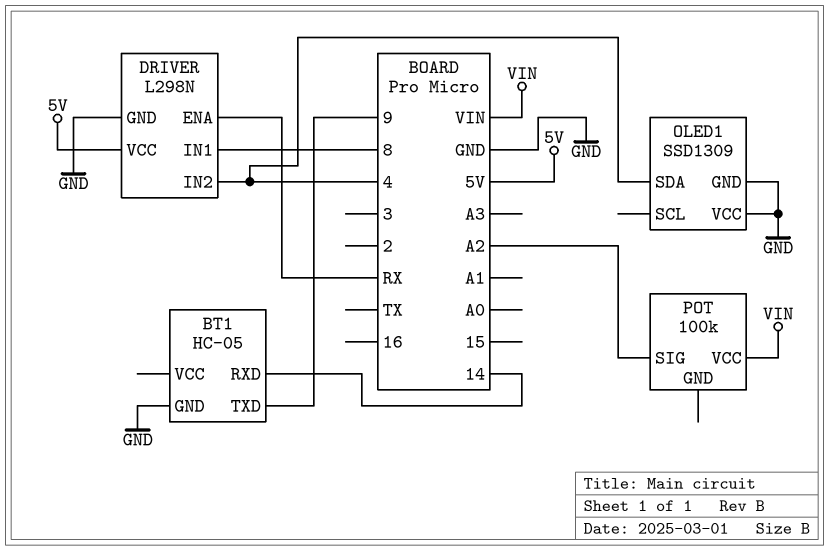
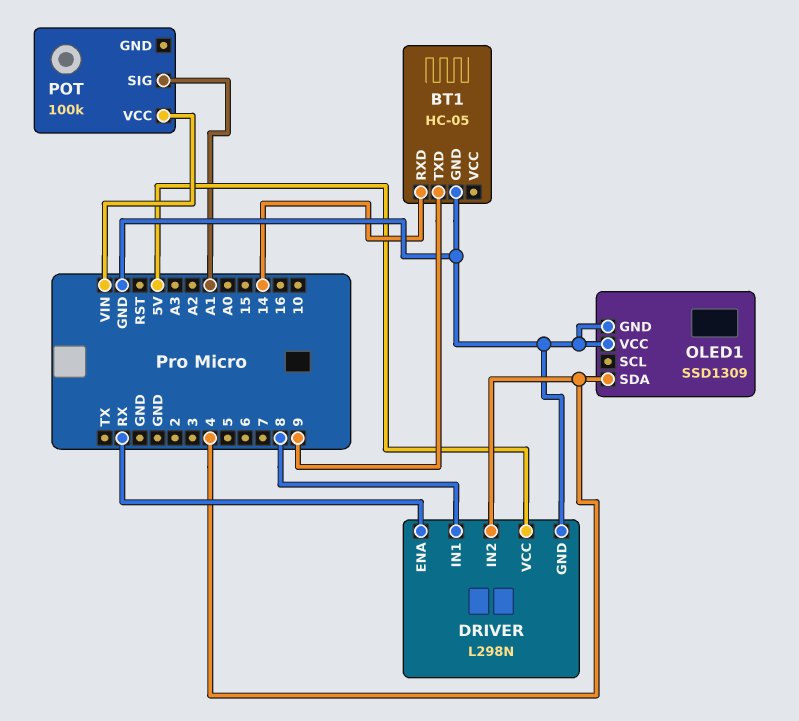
POT pin SIG: A2 -> A1

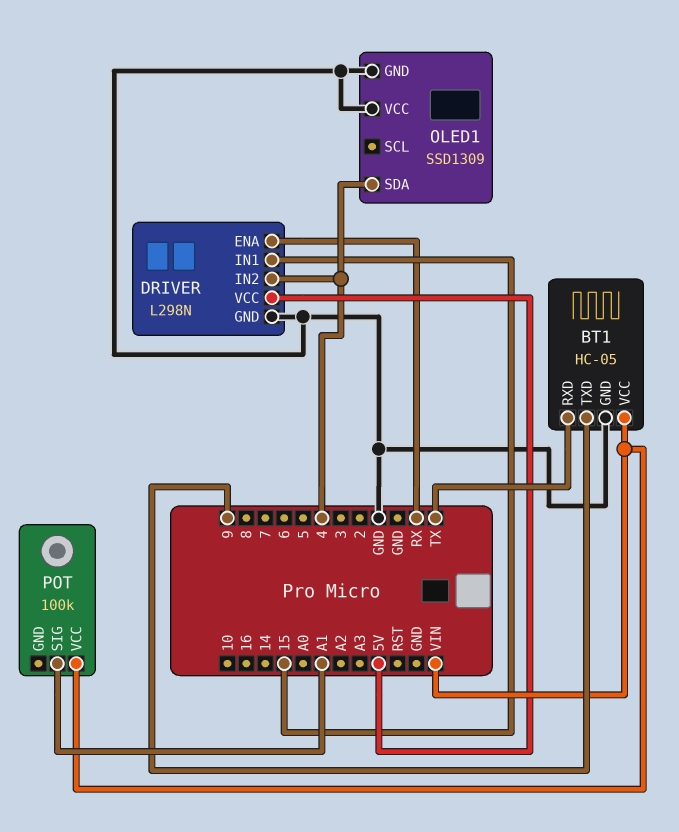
BT1 pin RXD: 14 -> TX
BT1 pin VCC: none -> VIN
DRIVER pin IN1: 8 -> 15

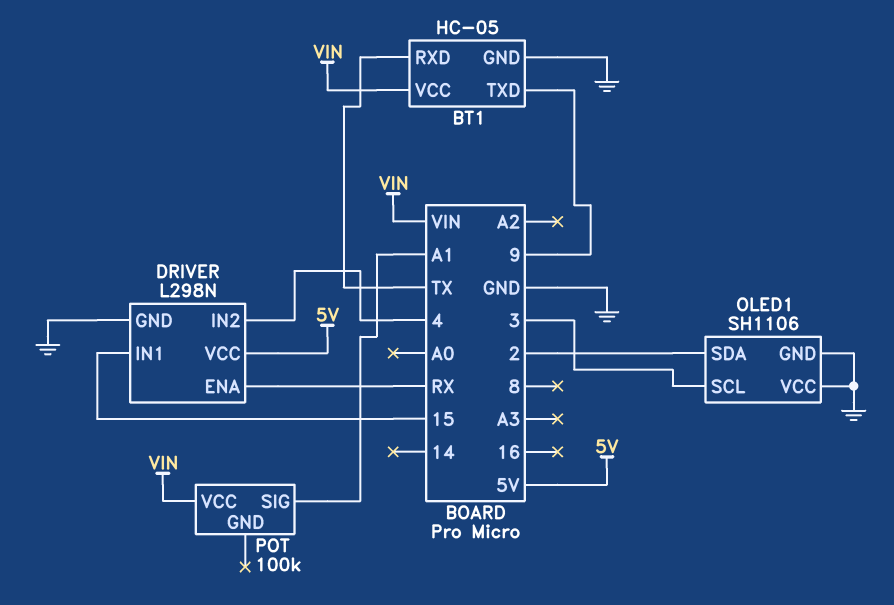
OLED1: SSD1309 -> SH1106
OLED1 pin SCL: none -> 3
OLED1 pin SDA: 4 -> 2

